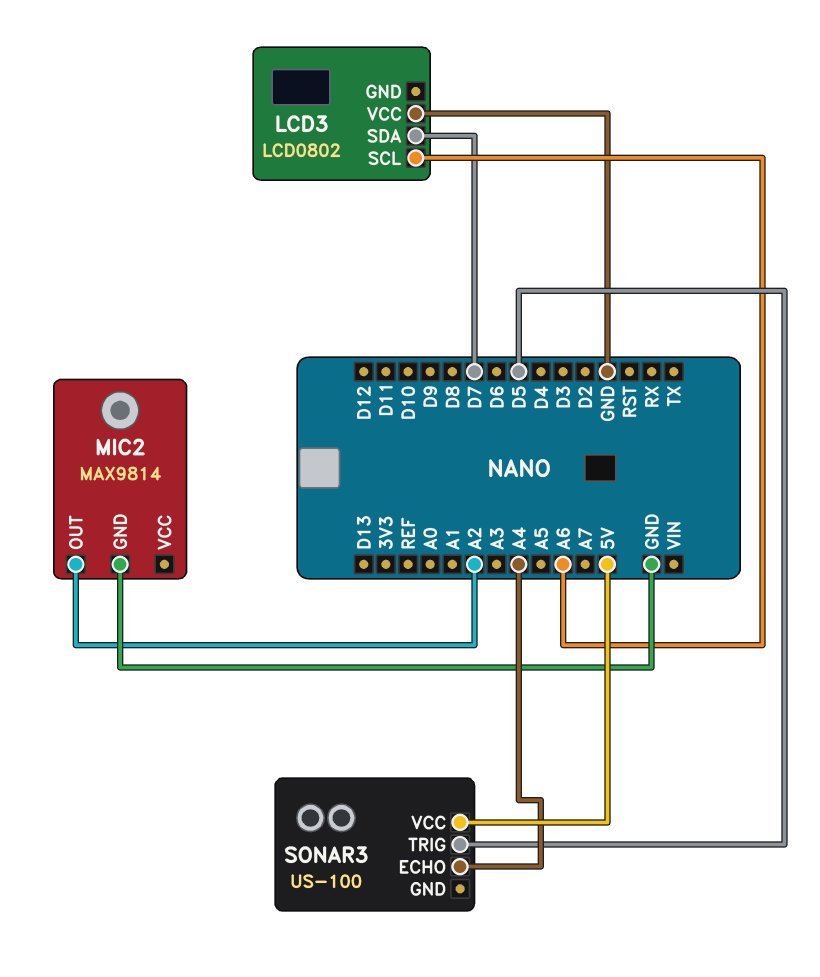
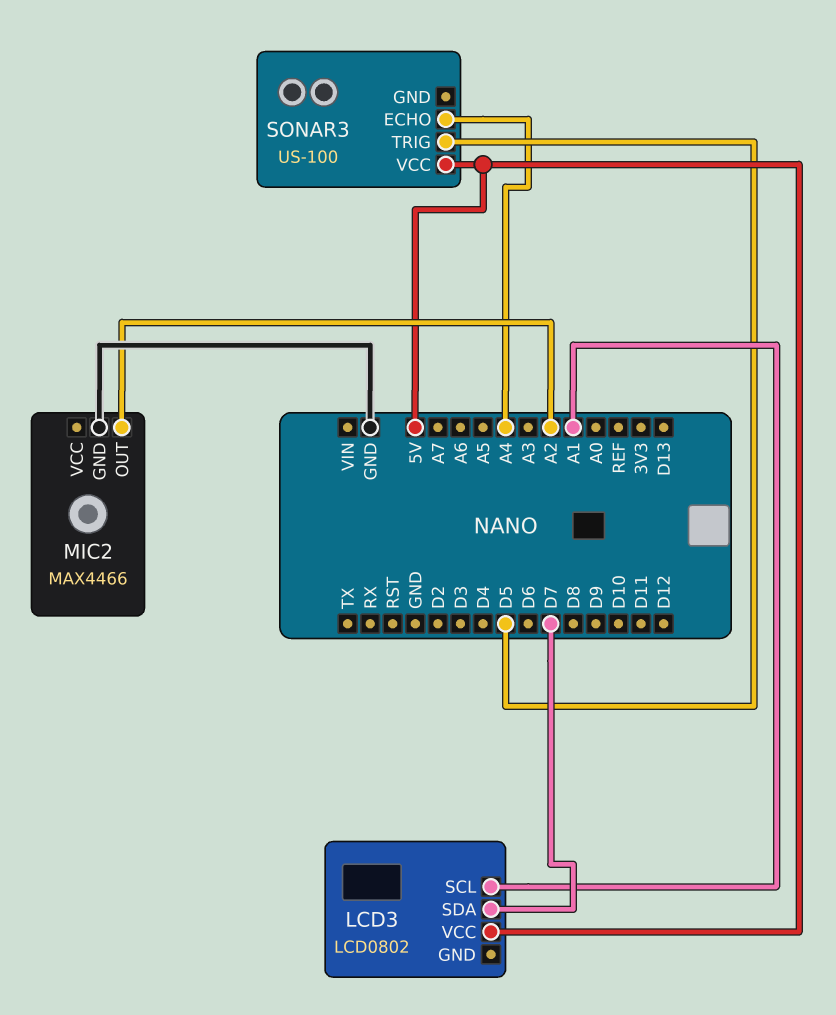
LCD3 pin SCL: A6 -> A1
LCD3 pin VCC: GND -> 5V
MIC2: MAX9814 -> MAX4466

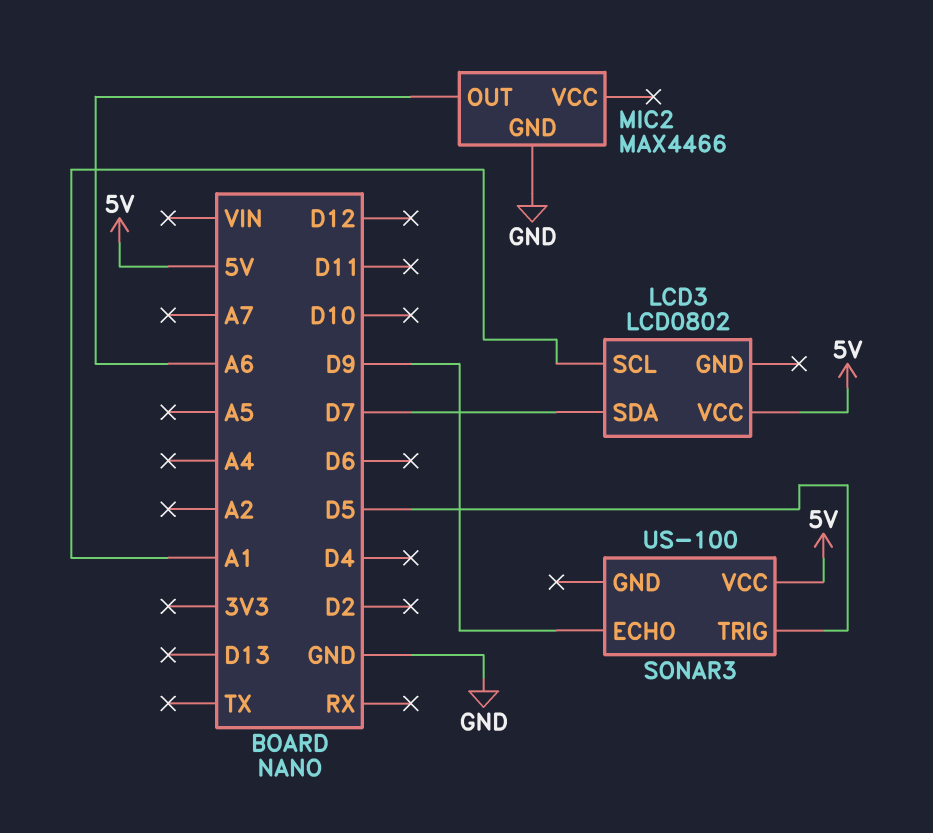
MIC2 pin OUT: A2 -> A6
SONAR3 pin ECHO: A4 -> D9

